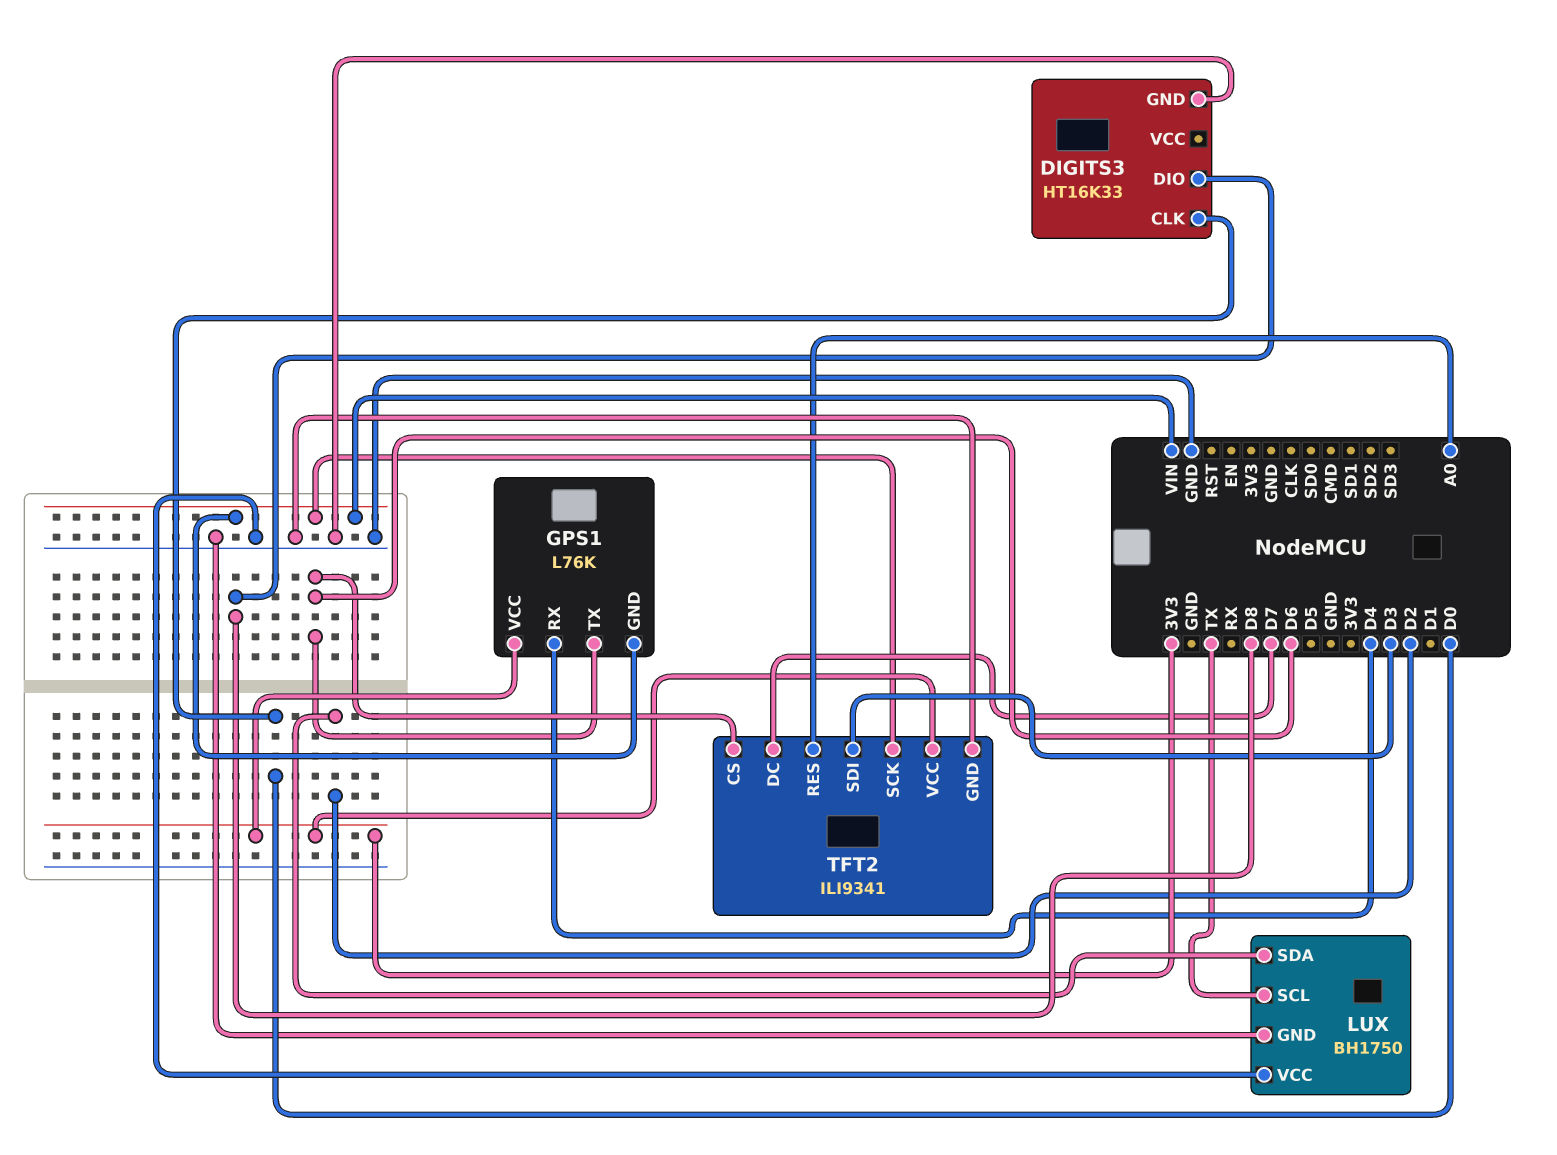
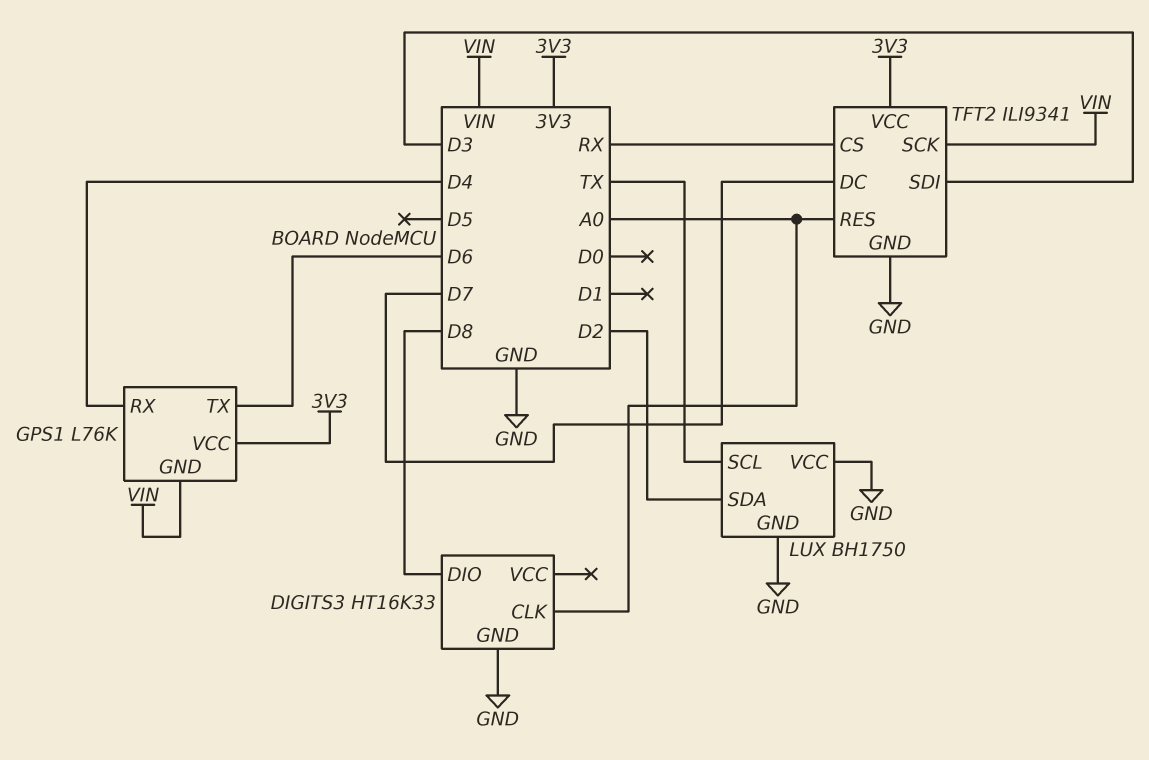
DIGITS3 pin CLK: D0 -> A0
TFT2 pin CS: D6 -> RX

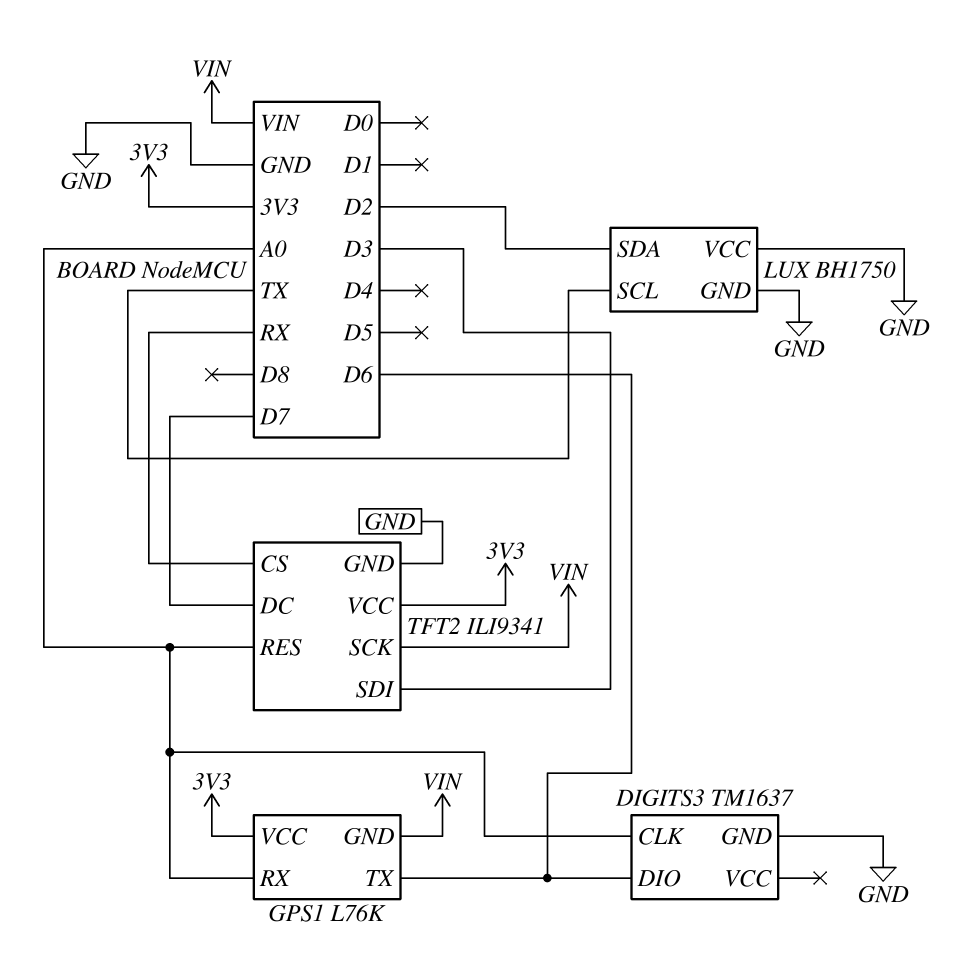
DIGITS3: HT16K33 -> TM1637
DIGITS3 pin DIO: D8 -> D6
GPS1 pin RX: D4 -> A0

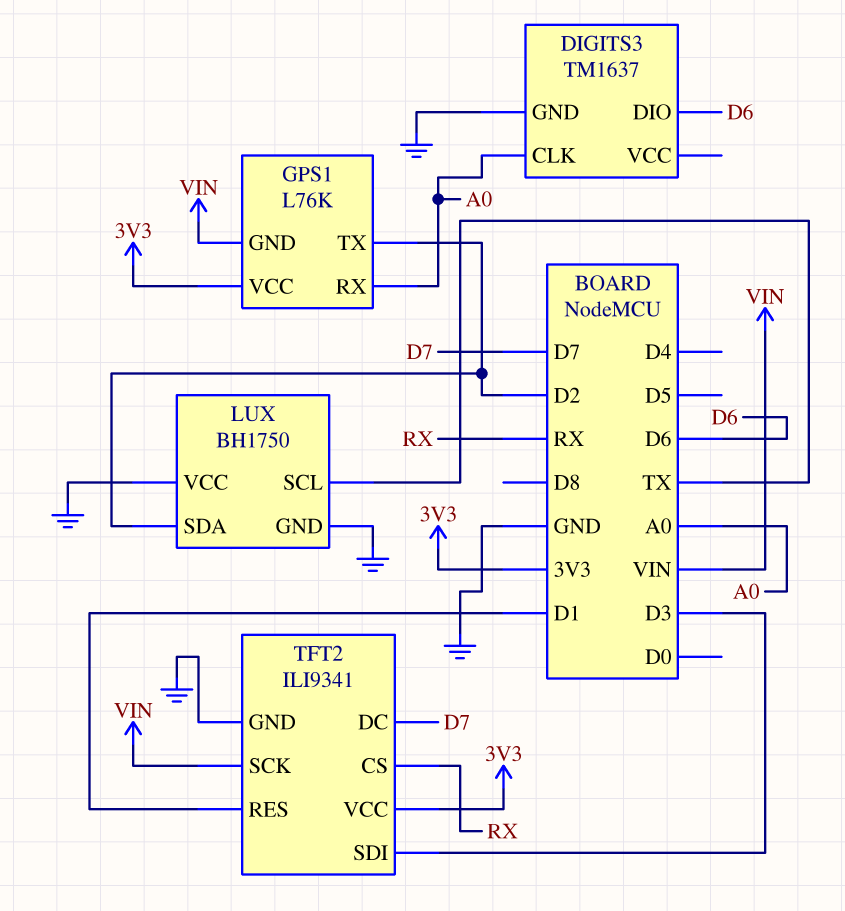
GPS1 pin TX: D6 -> D2
TFT2 pin RES: A0 -> D1

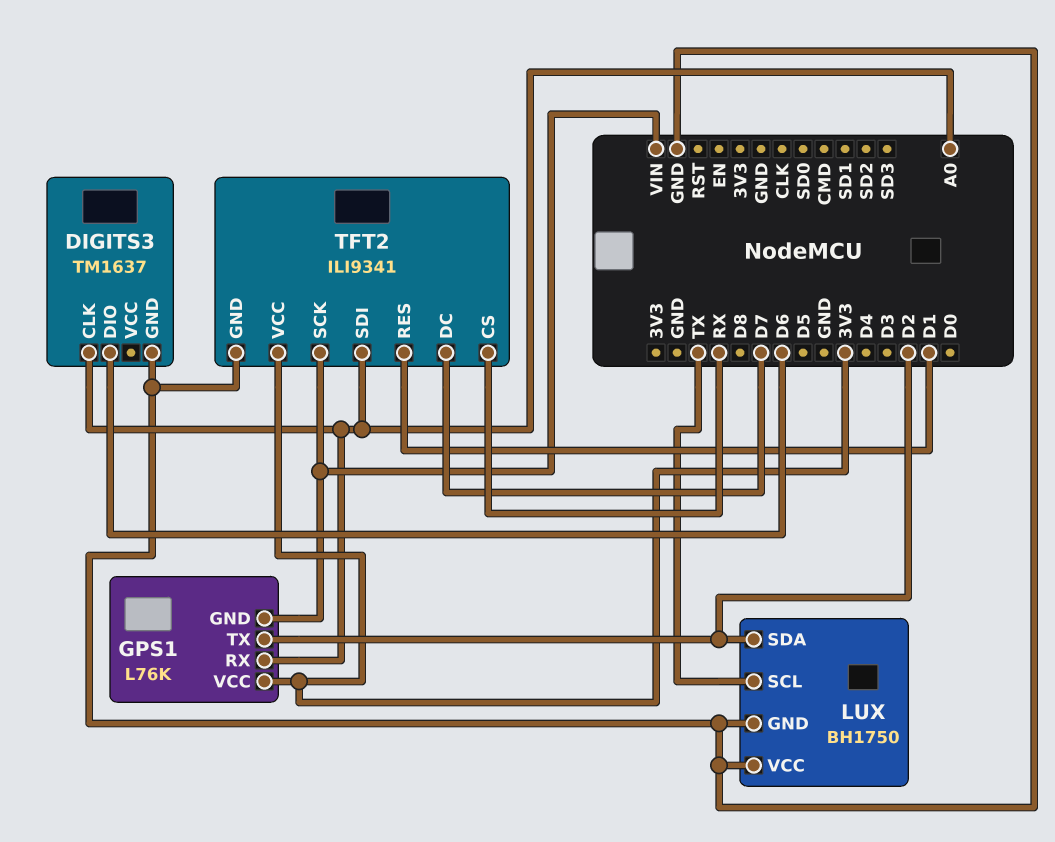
TFT2 pin SDI: D3 -> A0

